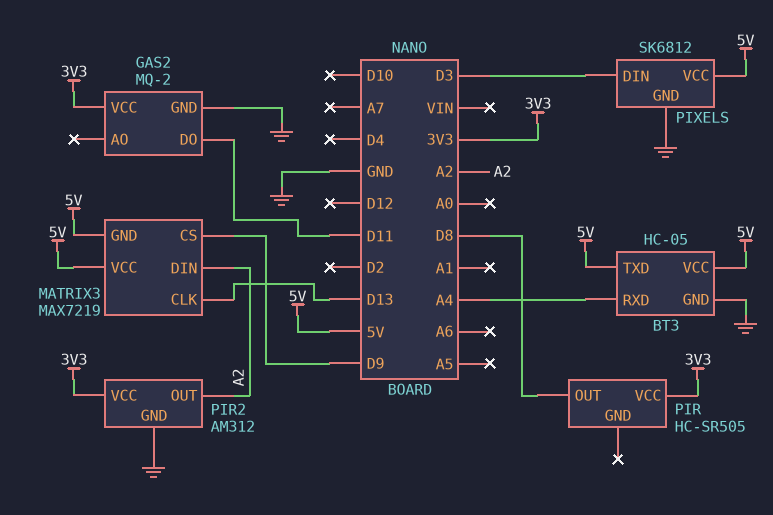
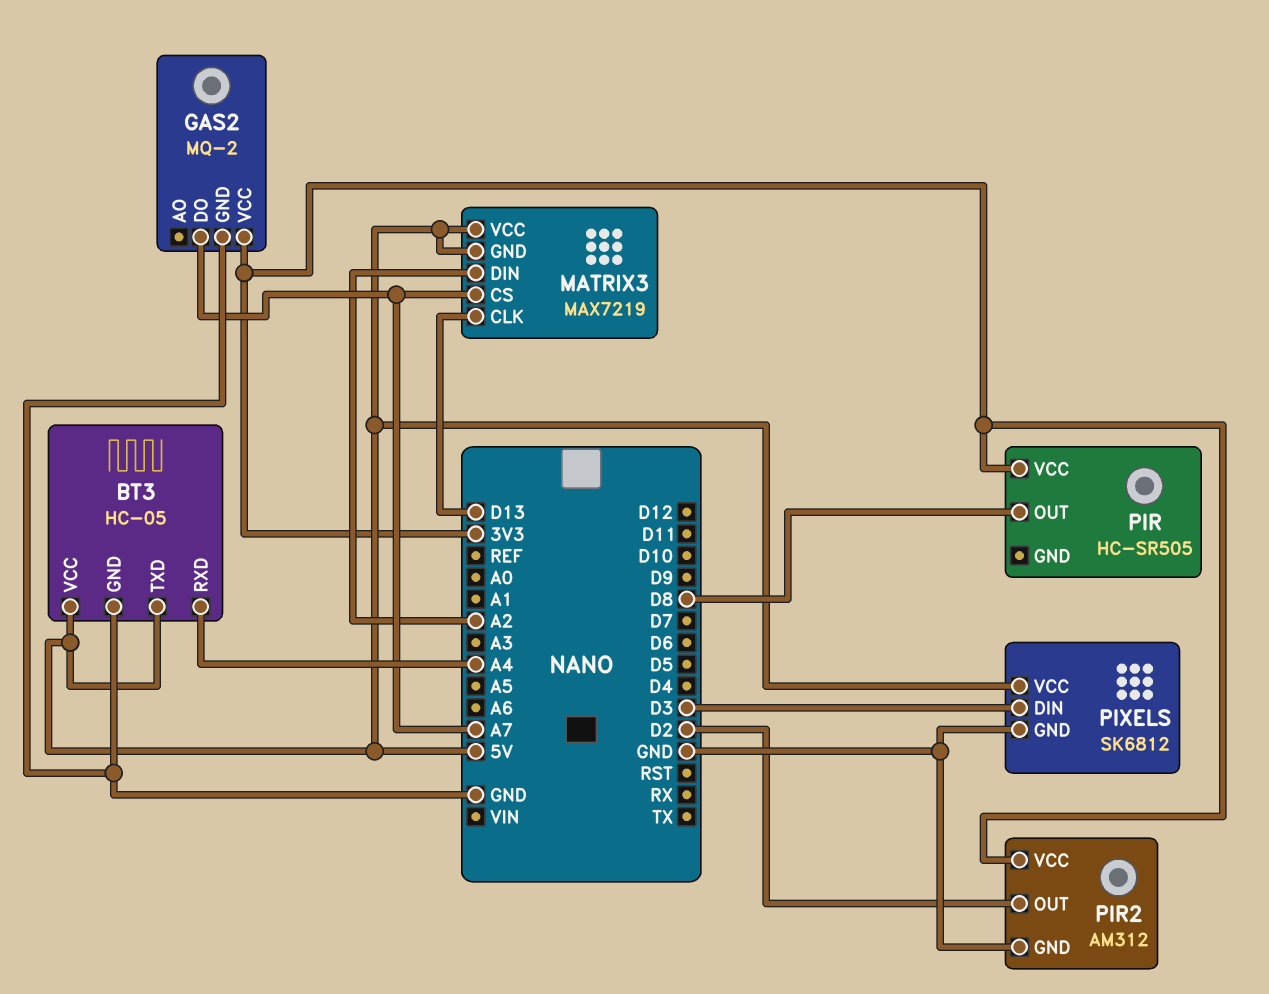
GAS2 pin DO: D11 -> A7
MATRIX3 pin CS: D9 -> A7
PIR2 pin OUT: A2 -> D2

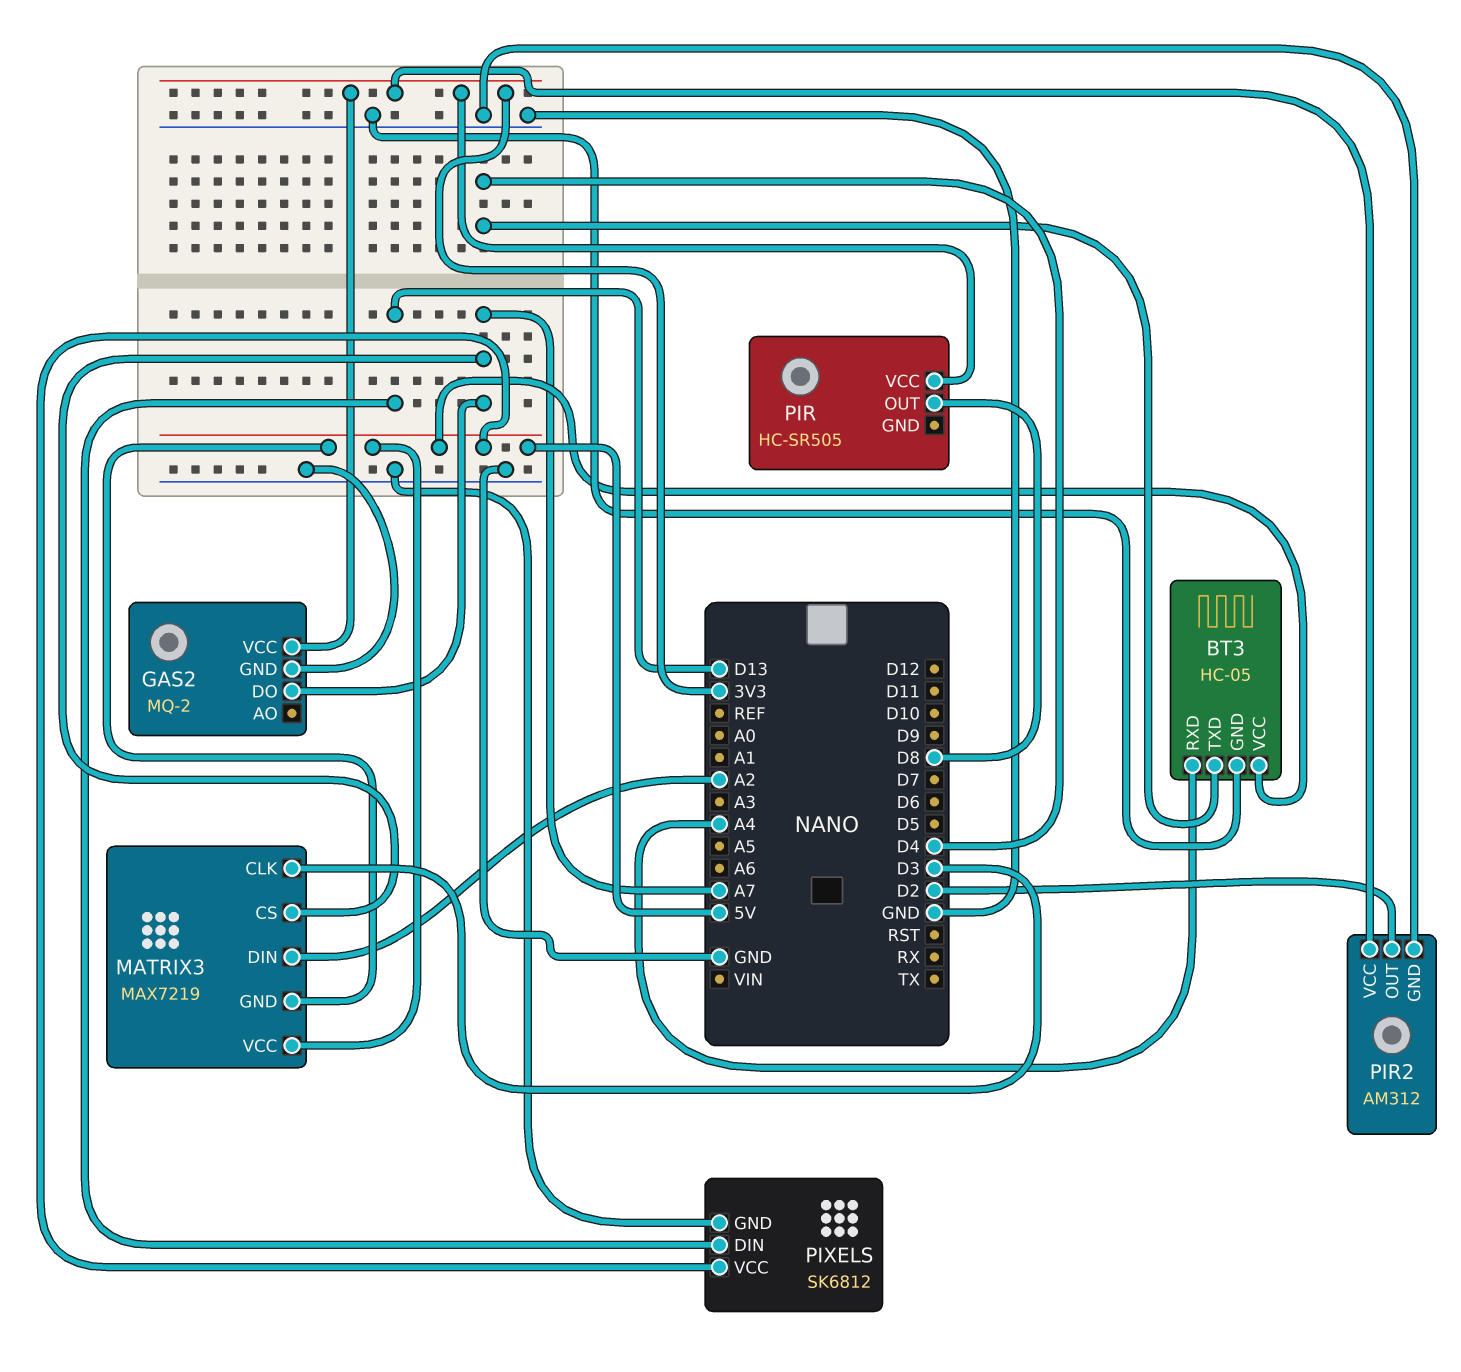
BT3 pin TXD: 5V -> D4
MATRIX3 pin CLK: D13 -> D3
PIXELS pin DIN: D3 -> D13

